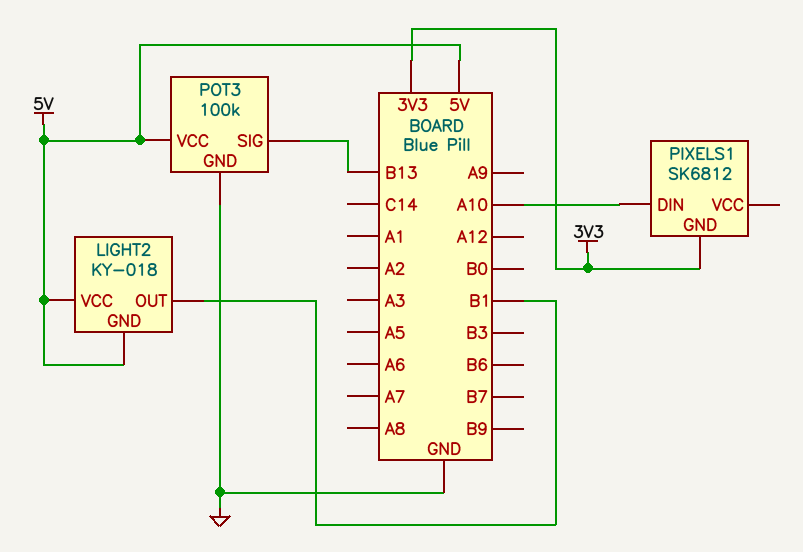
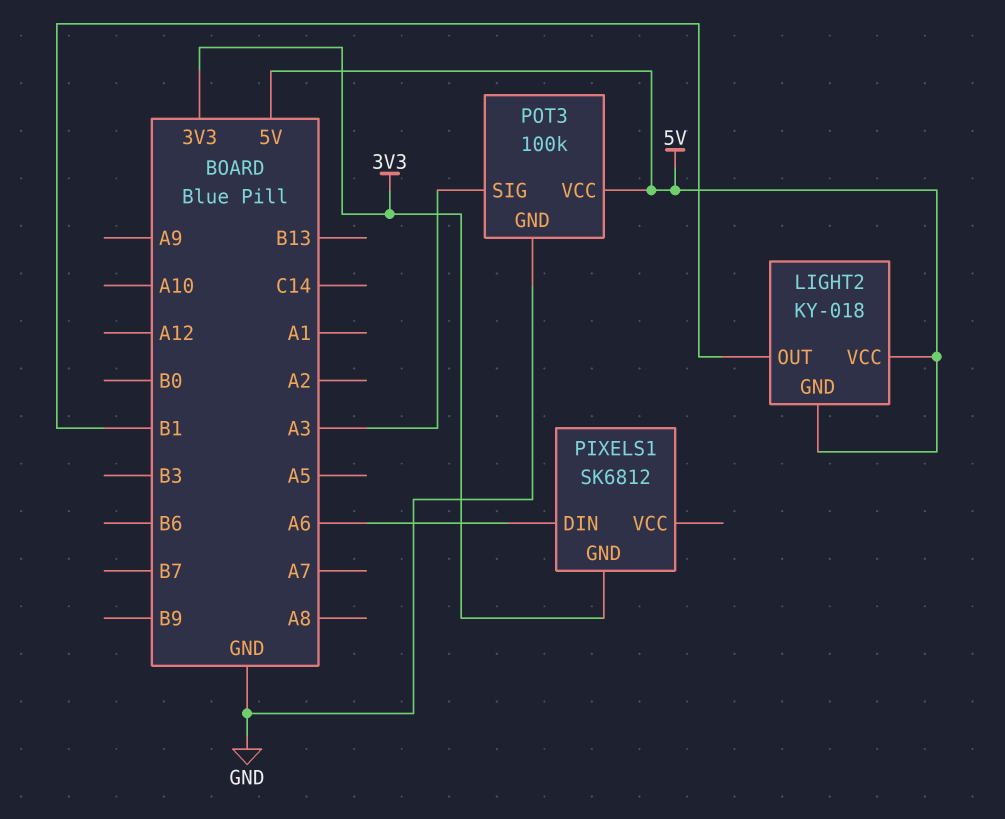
PIXELS1 pin DIN: A10 -> A6
POT3 pin SIG: B13 -> A3

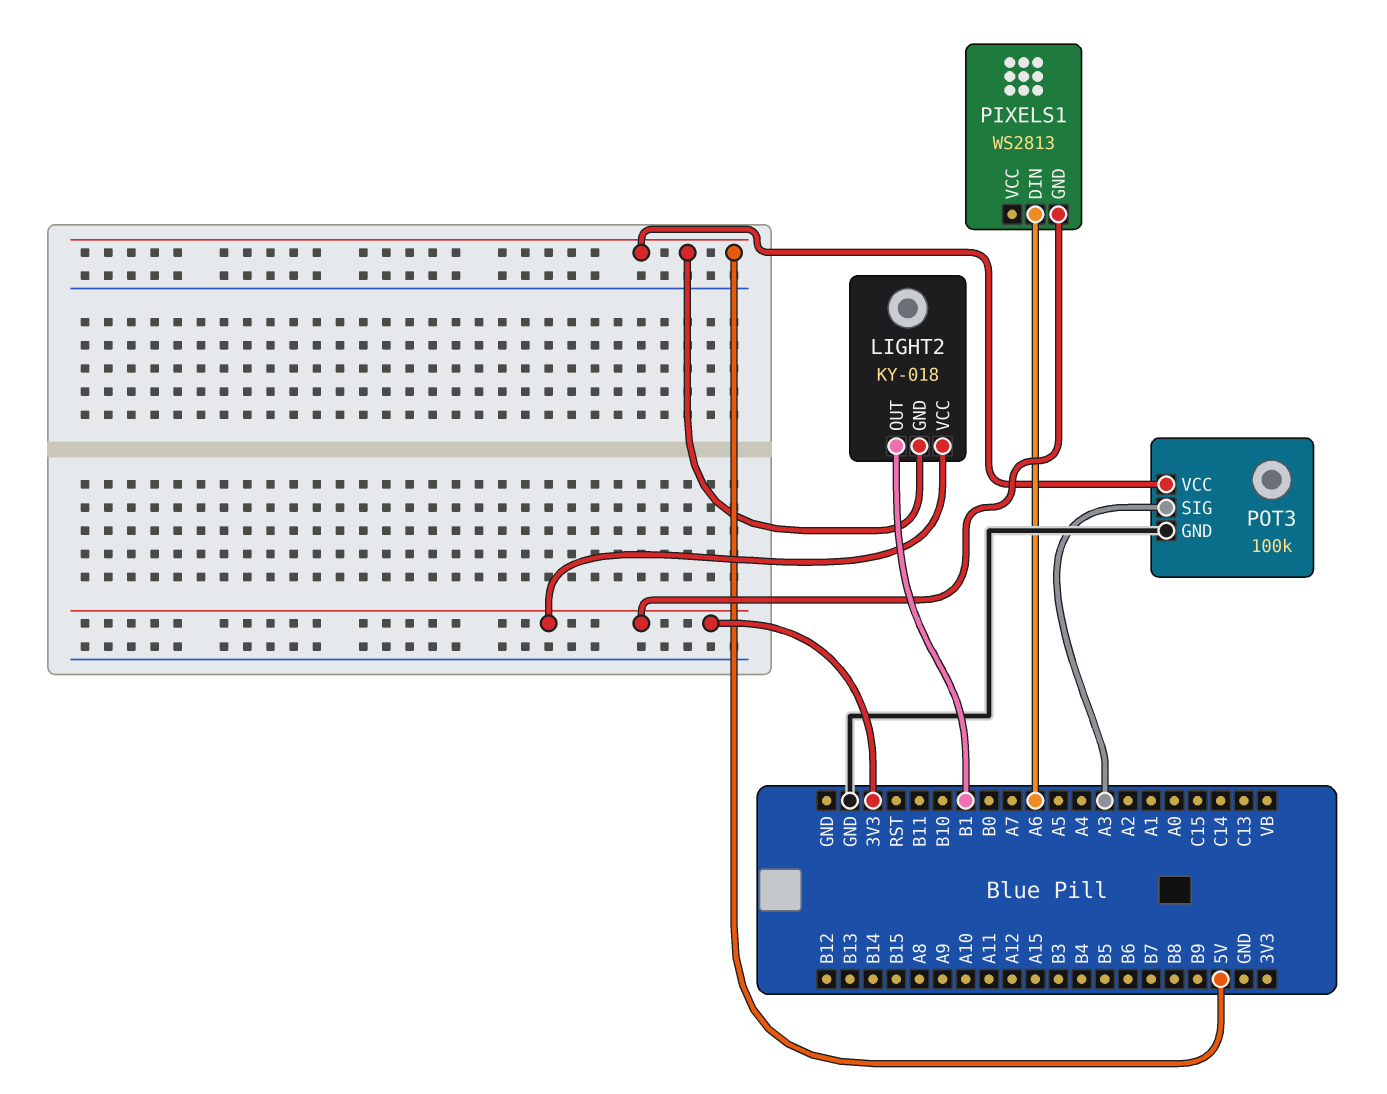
LIGHT2 pin VCC: 5V -> 3V3
PIXELS1: SK6812 -> WS2813

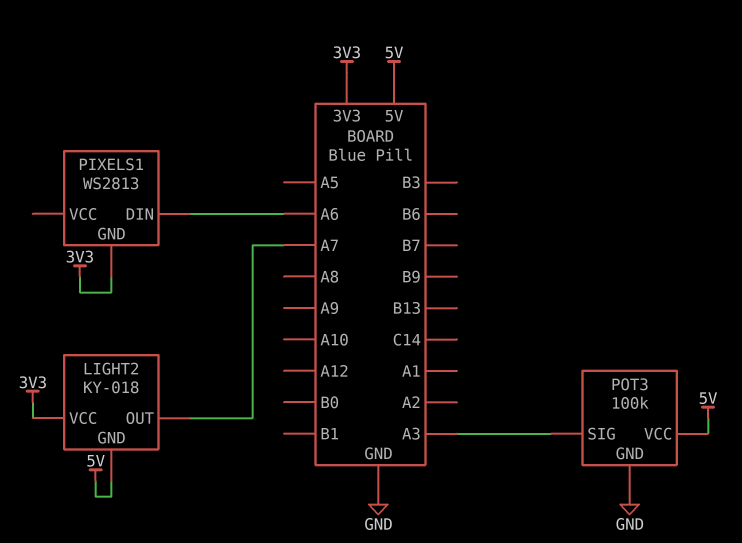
LIGHT2 pin OUT: B1 -> A7

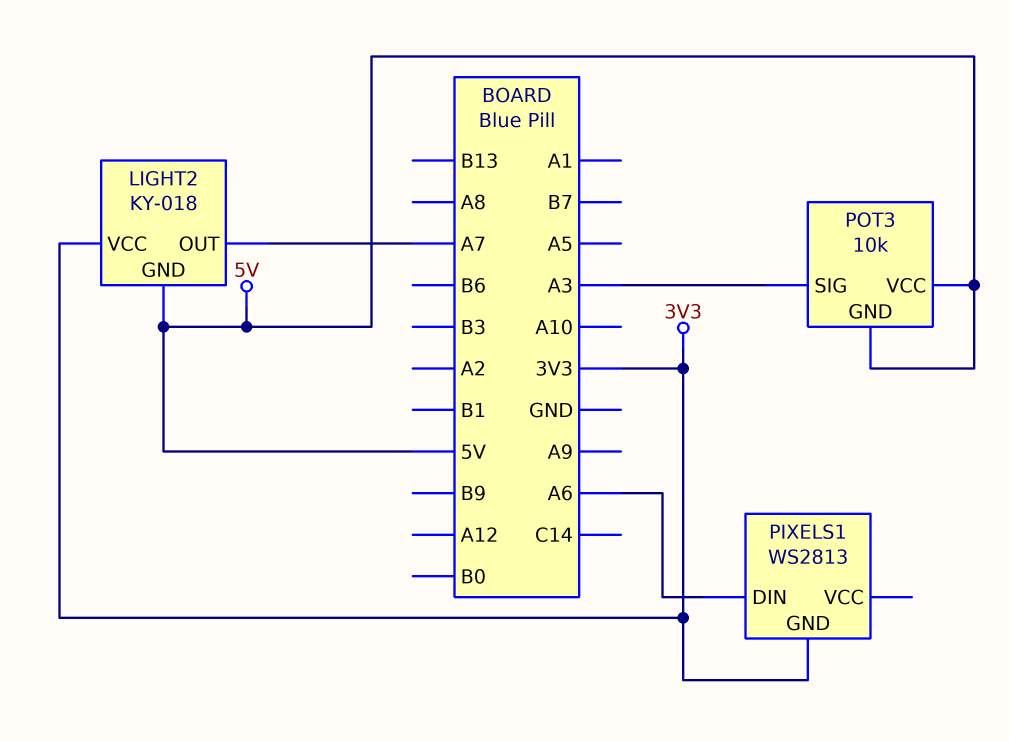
POT3: 100k -> 10k
POT3 pin GND: GND -> 5V

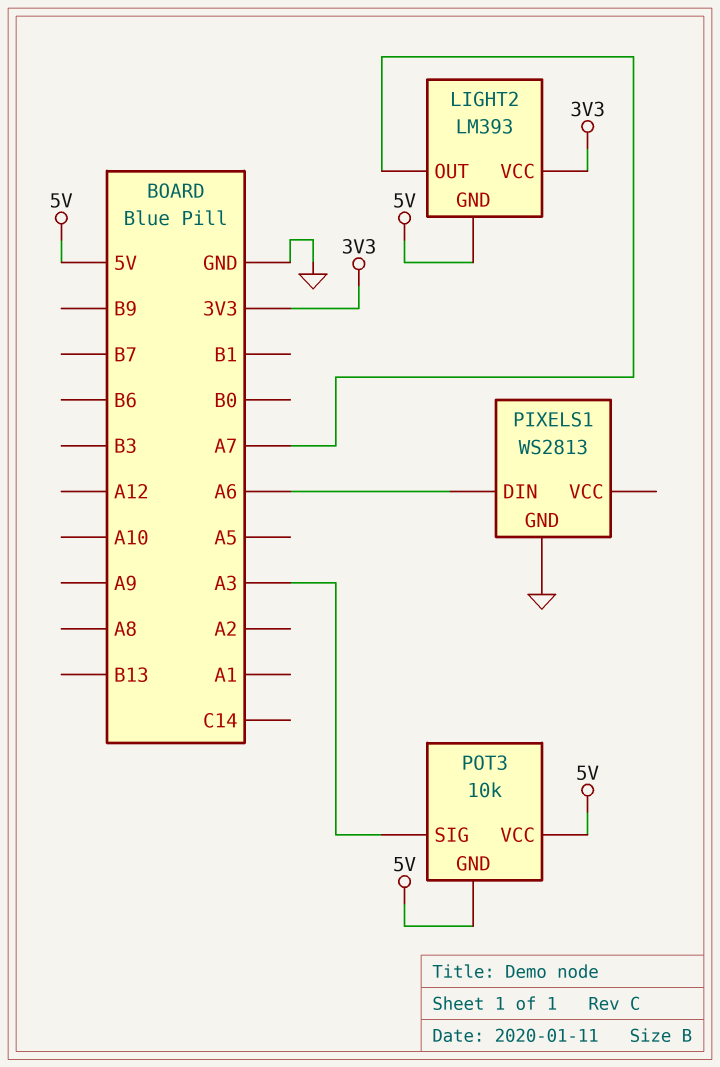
LIGHT2: KY-018 -> LM393
PIXELS1 pin GND: 3V3 -> GND

